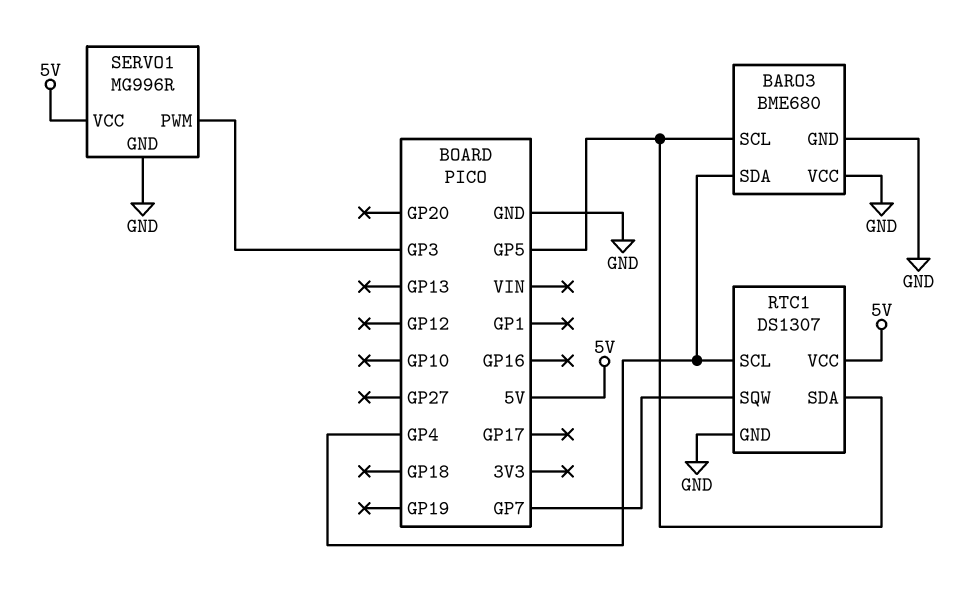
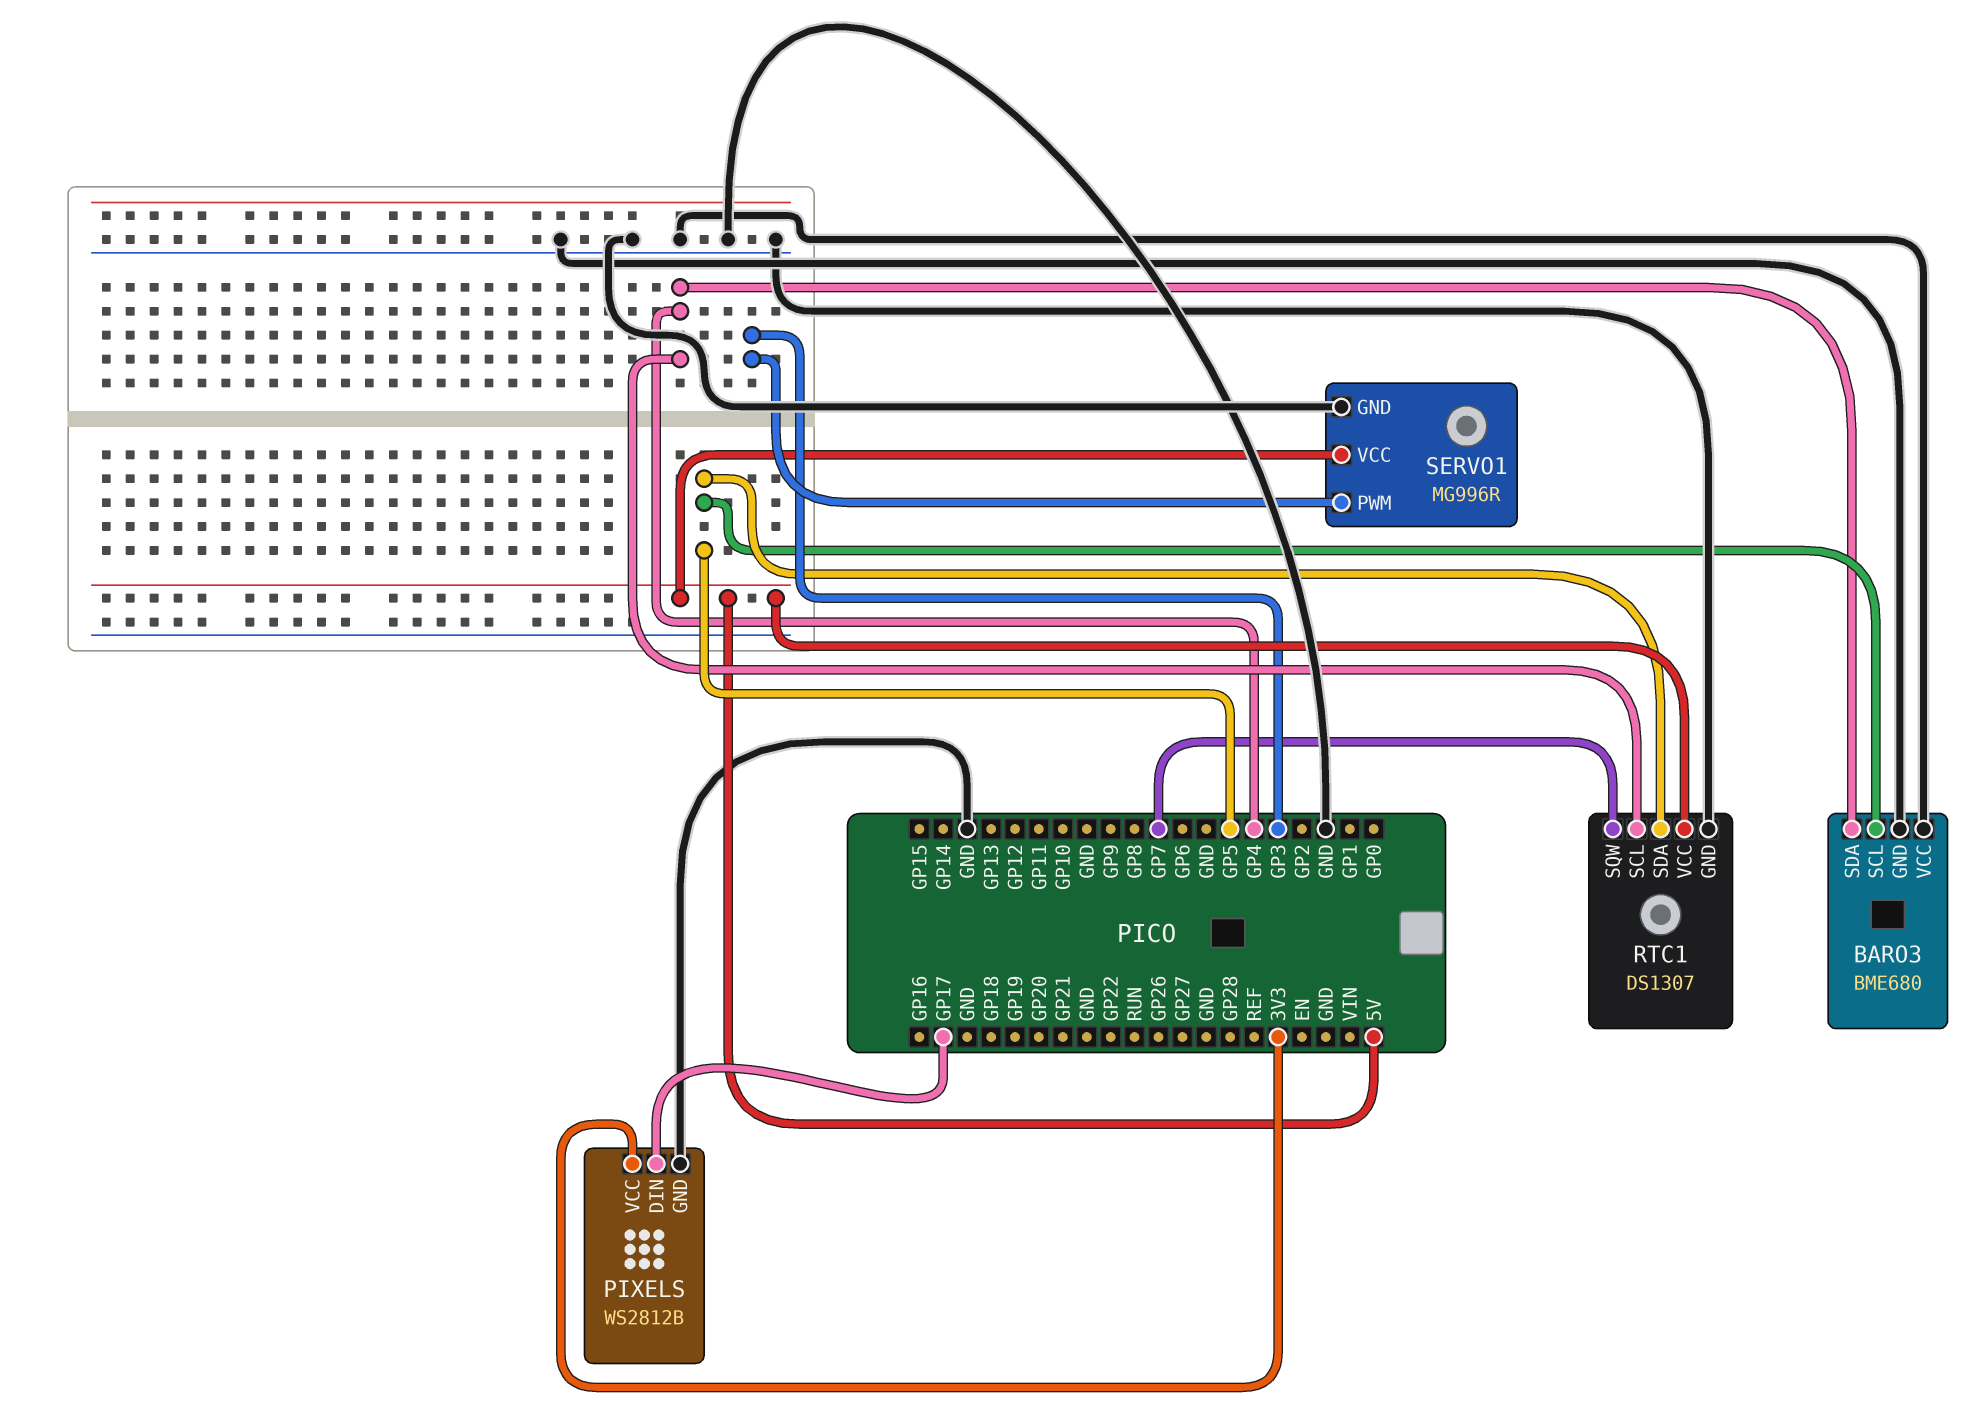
PIXELS: none -> WS2812B
PIXELS pin DIN: none -> GP17
PIXELS pin GND: none -> GND
PIXELS pin VCC: none -> 3V3

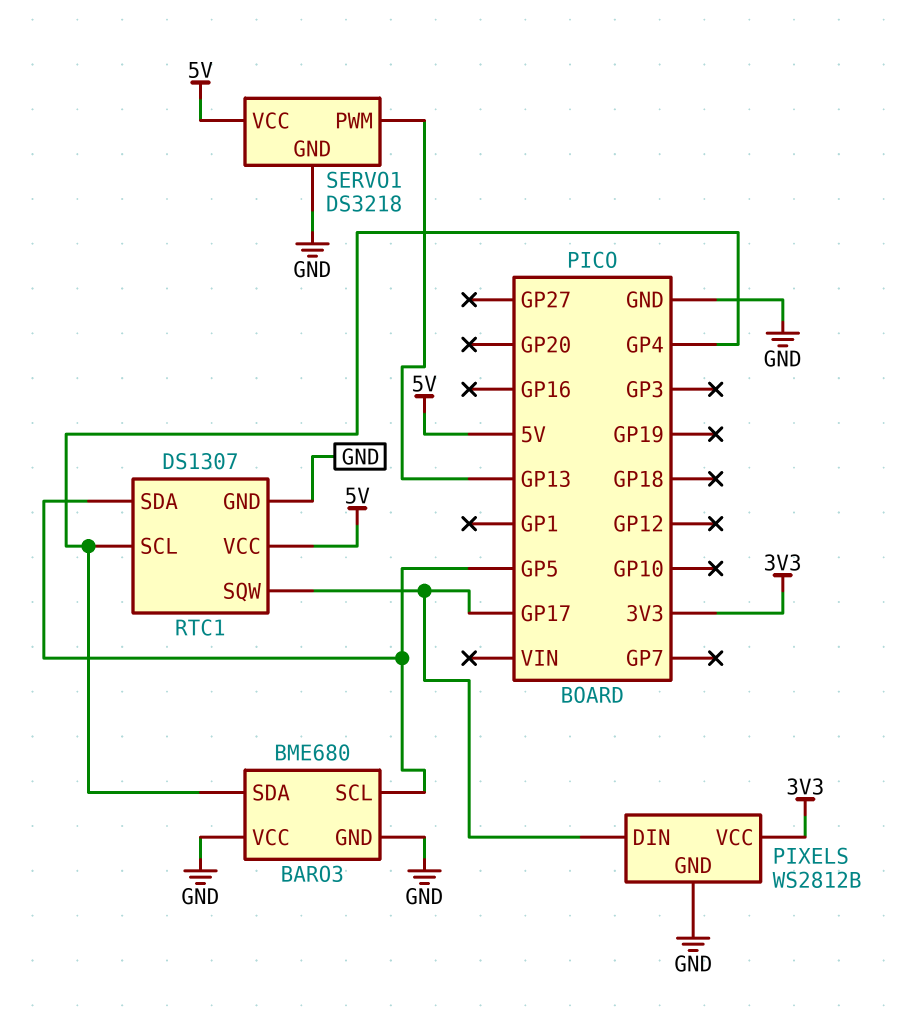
RTC1 pin SQW: GP7 -> GP17
SERVO1: MG996R -> DS3218
SERVO1 pin PWM: GP3 -> GP13

